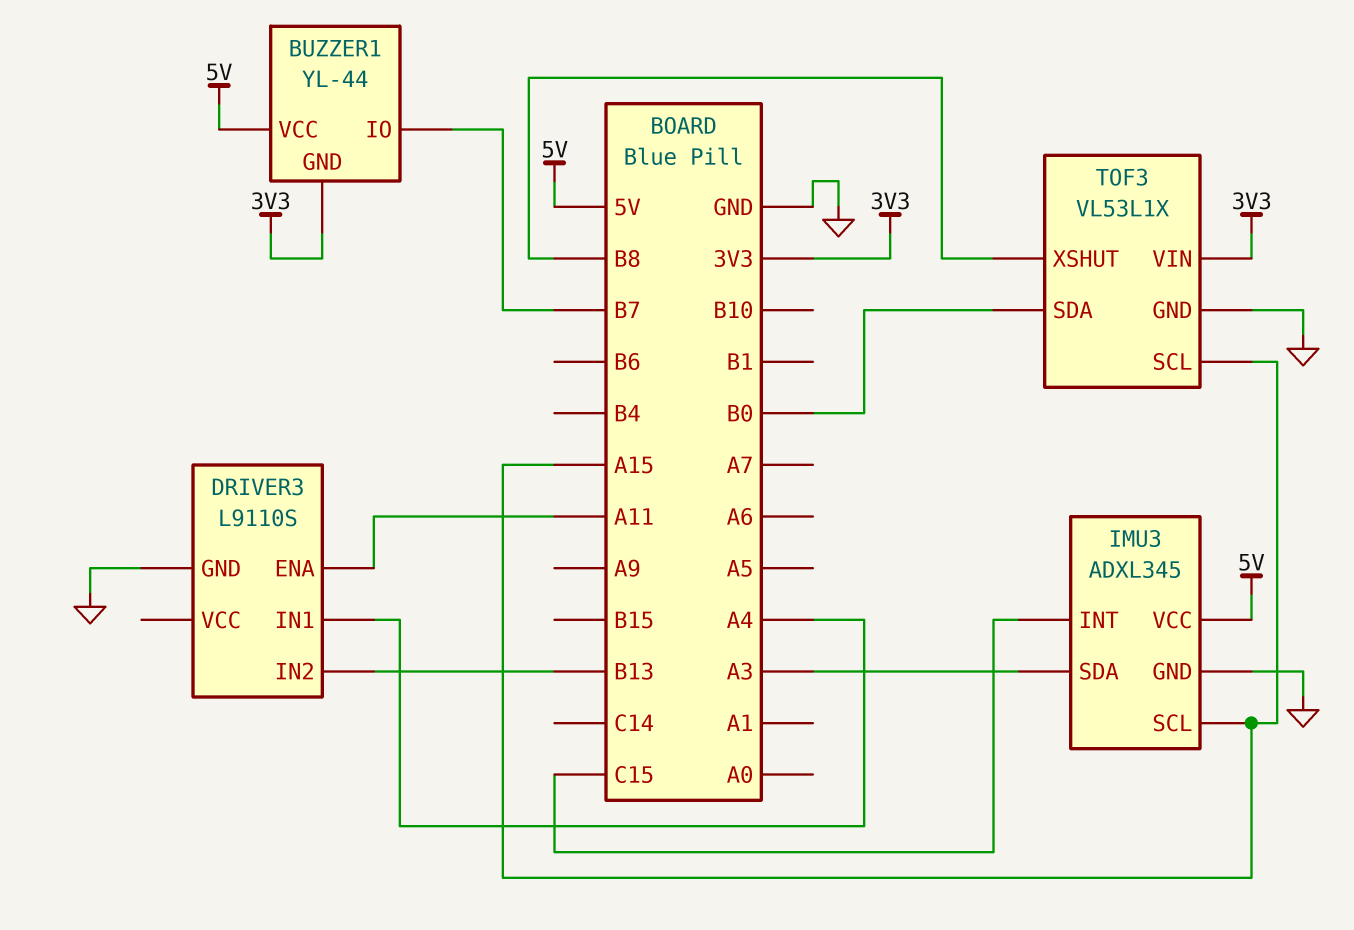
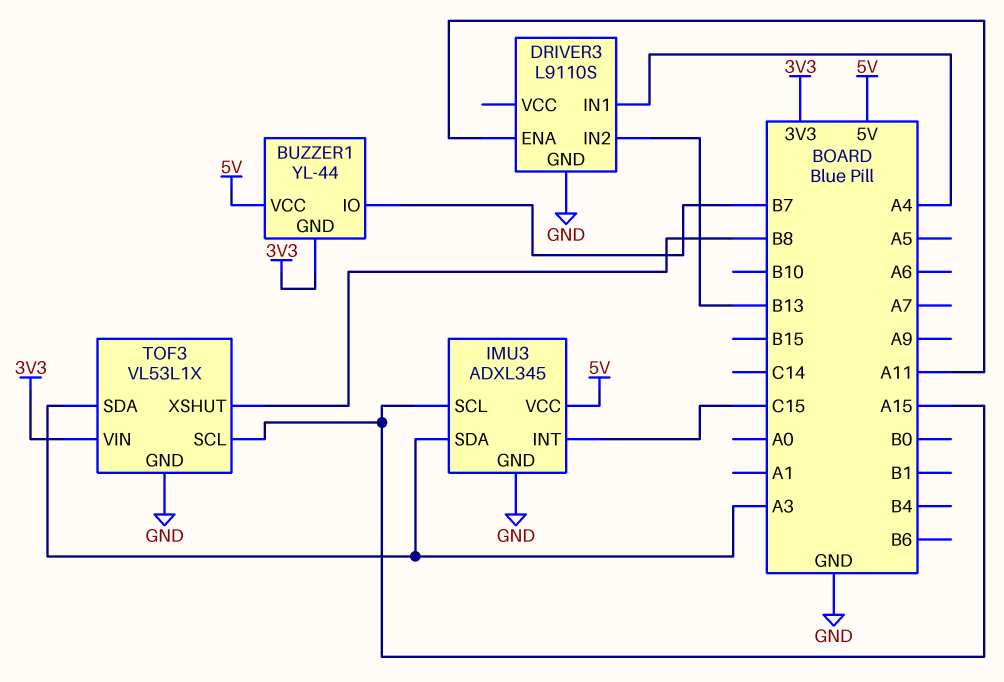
TOF3 pin SDA: B0 -> A3

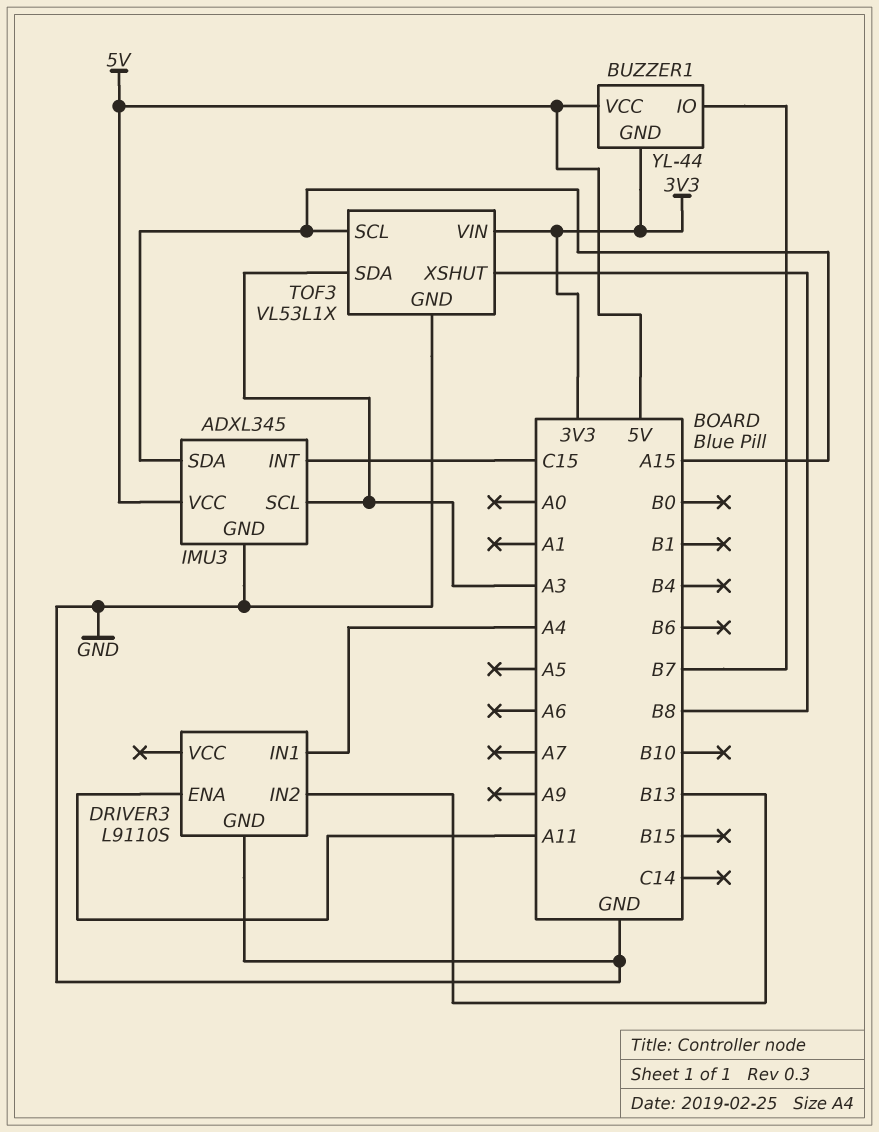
IMU3 pin SCL: A15 -> A3
IMU3 pin SDA: A3 -> A15

